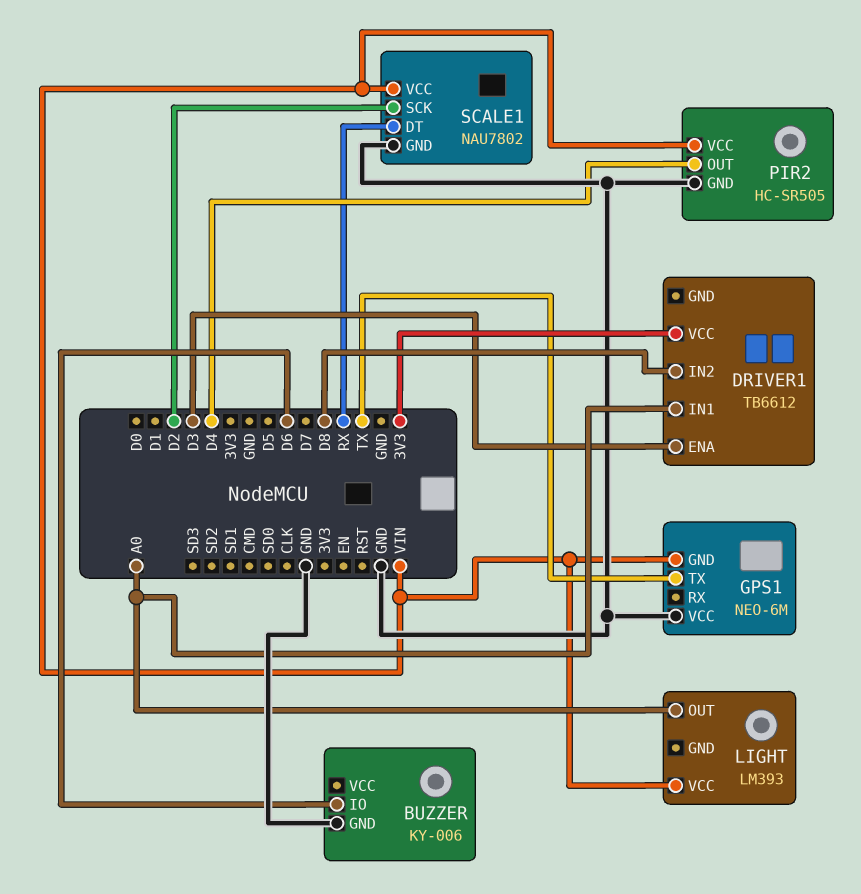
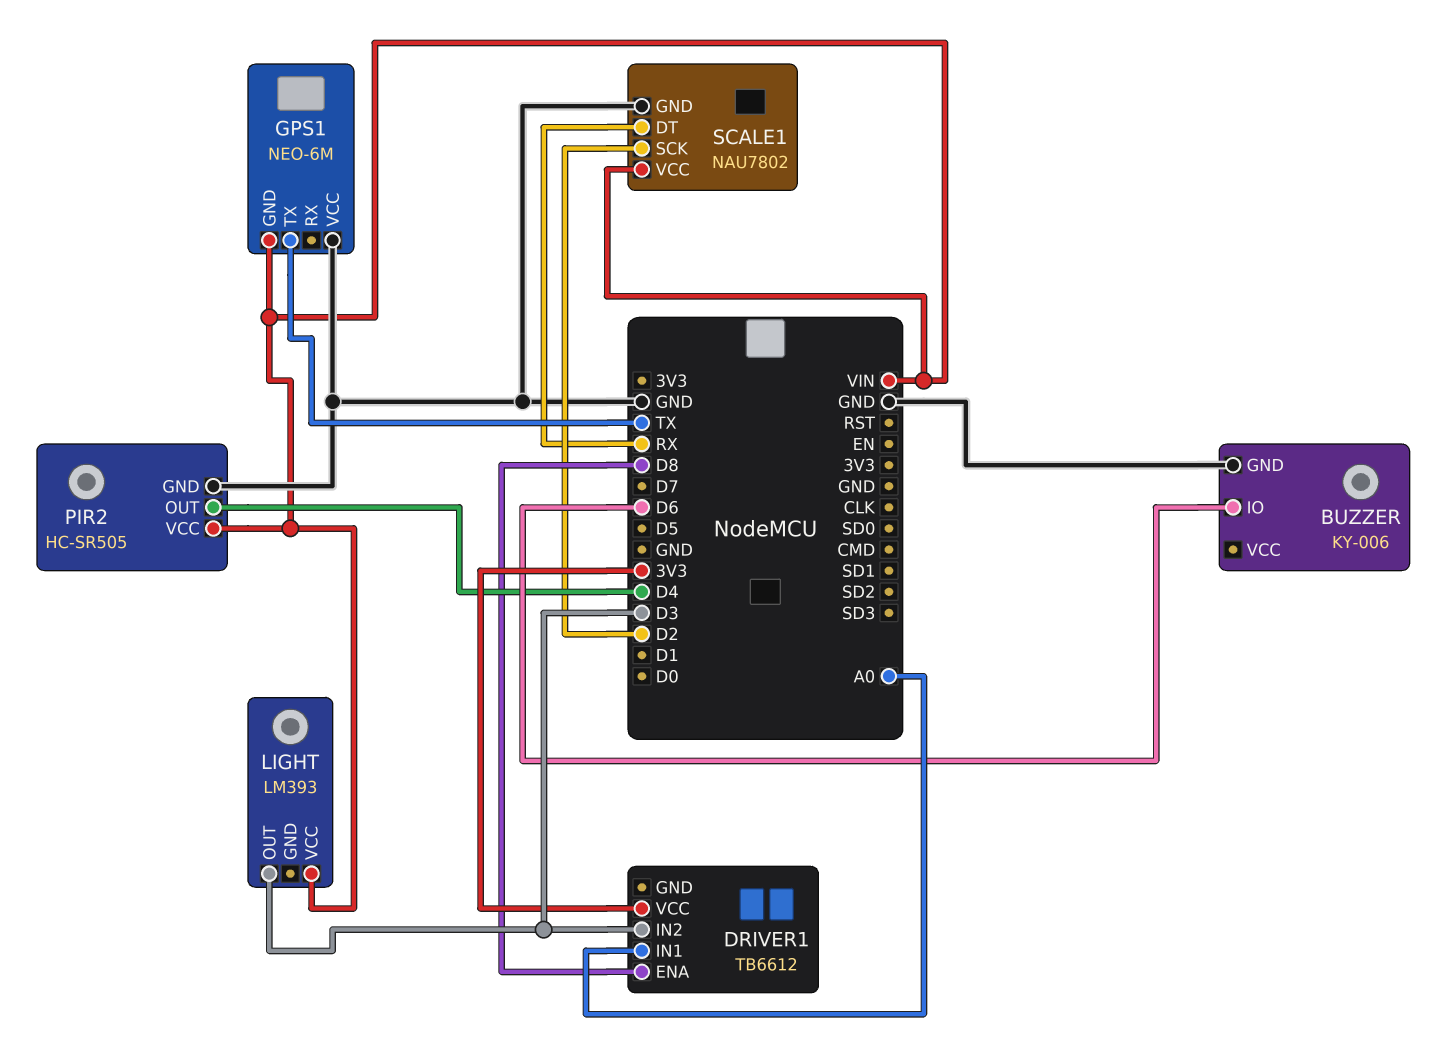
DRIVER1 pin ENA: D3 -> D8
DRIVER1 pin IN2: D8 -> D3
LIGHT pin OUT: A0 -> D3

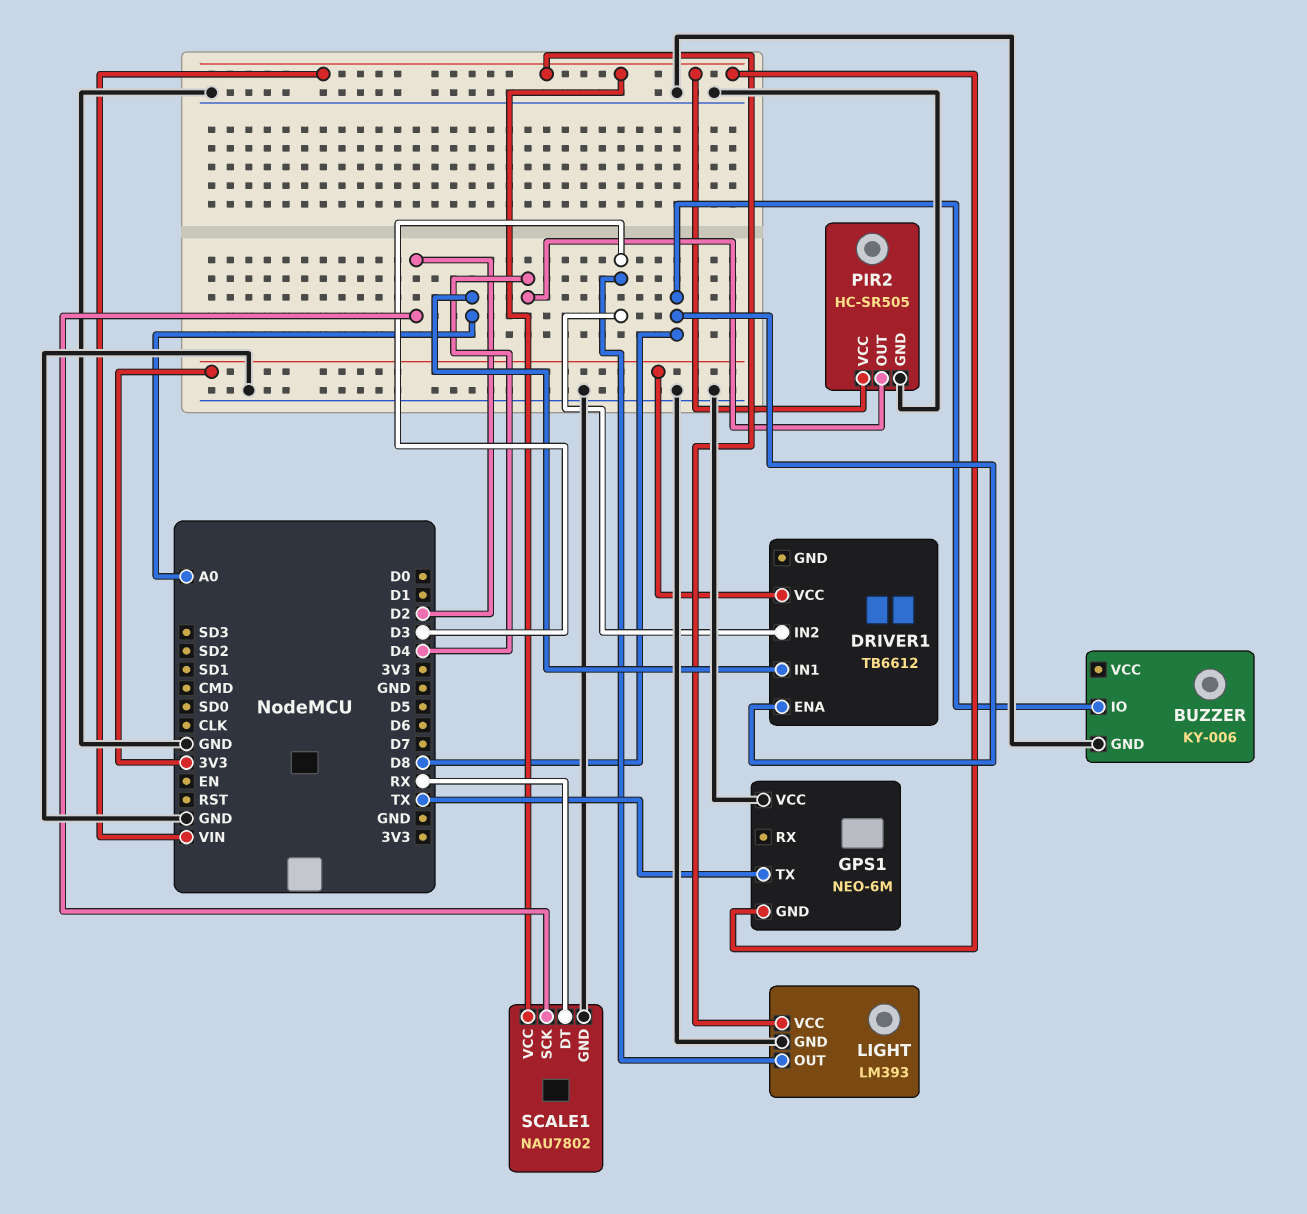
BUZZER pin IO: D6 -> D8
LIGHT pin GND: none -> GND

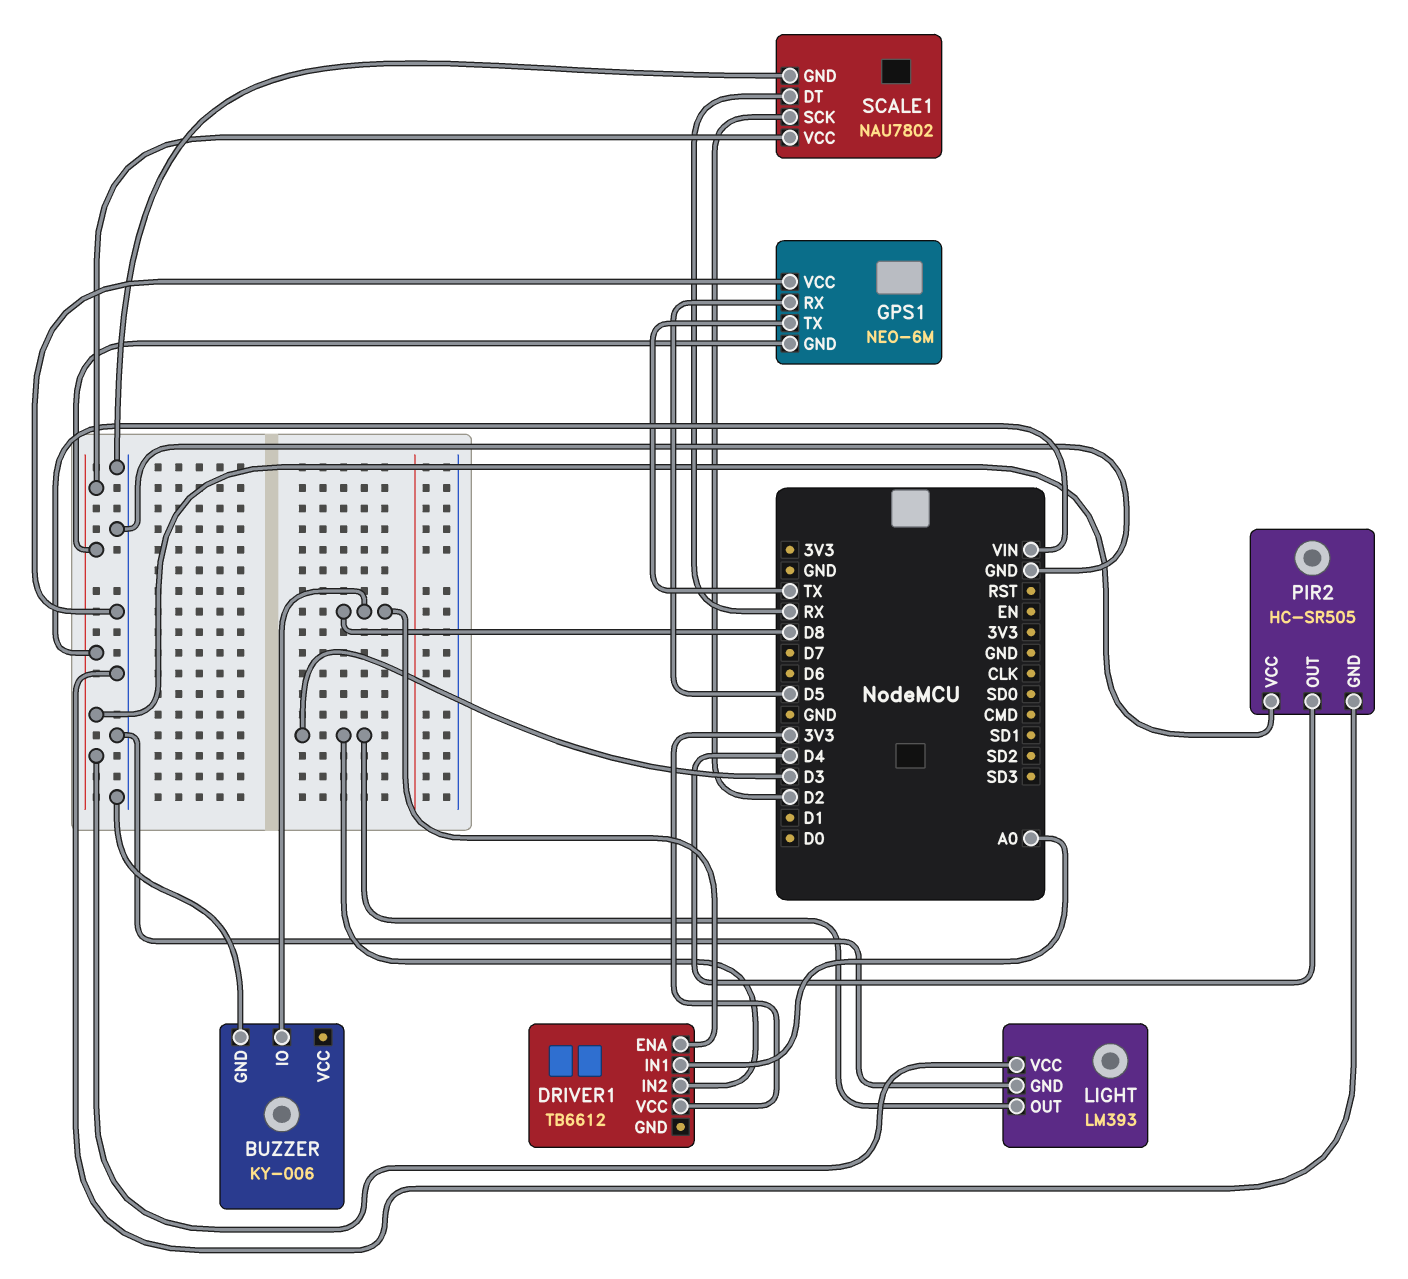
GPS1 pin RX: none -> D5

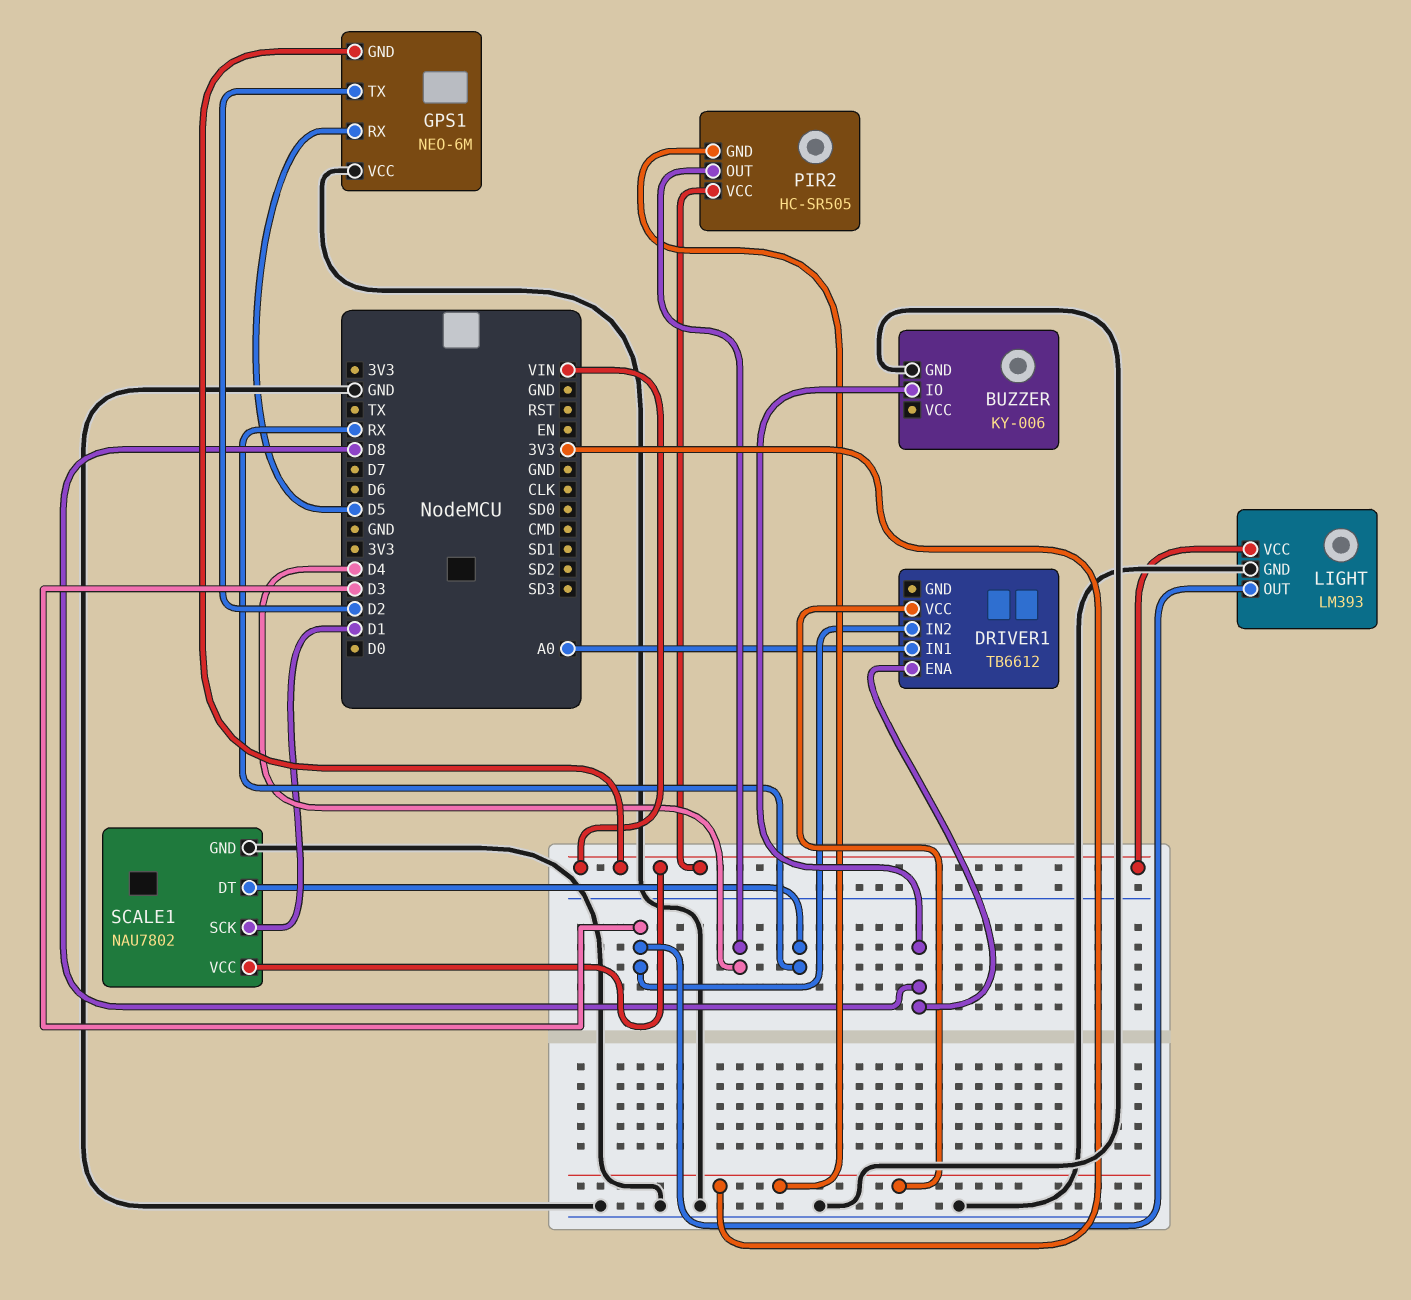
GPS1 pin TX: TX -> D2
PIR2 pin GND: GND -> 3V3
SCALE1 pin SCK: D2 -> D1

